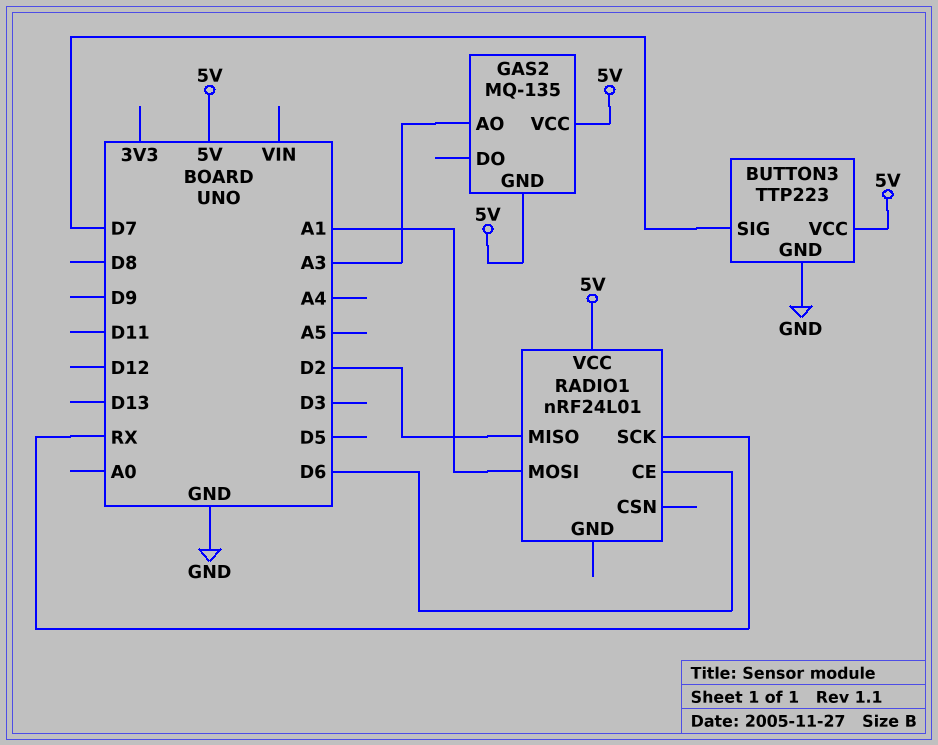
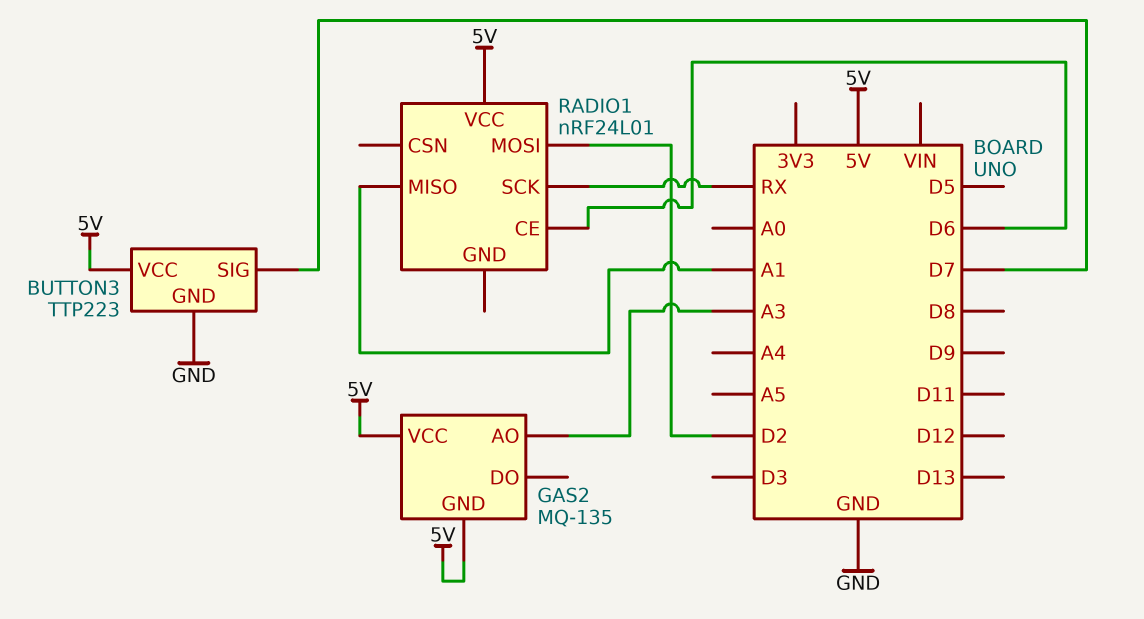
RADIO1 pin MISO: D2 -> A1
RADIO1 pin MOSI: A1 -> D2

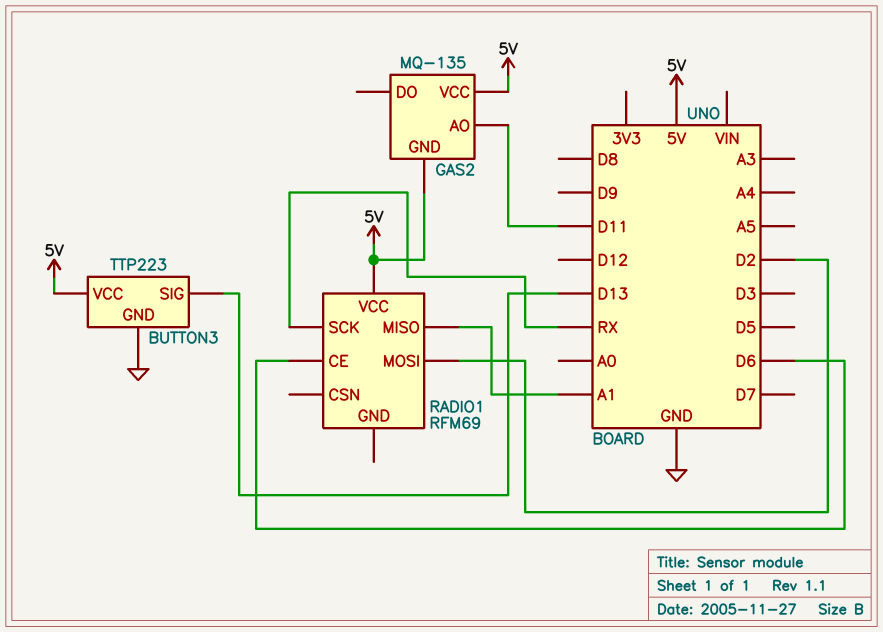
BUTTON3 pin SIG: D7 -> D13
GAS2 pin AO: A3 -> D11
RADIO1: nRF24L01 -> RFM69

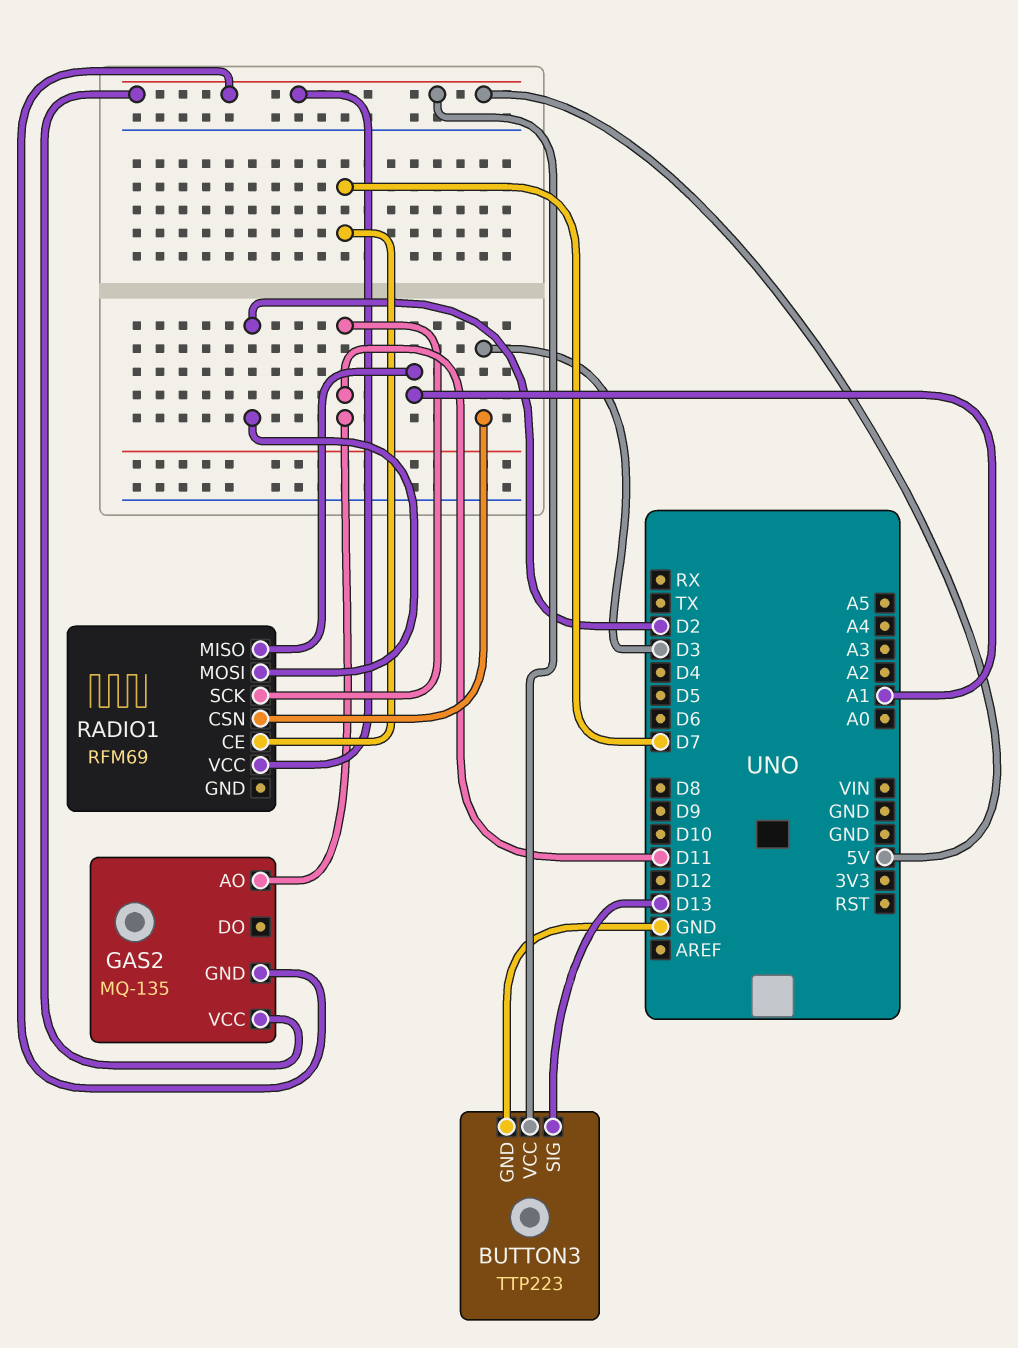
RADIO1 pin CE: D6 -> D7
RADIO1 pin CSN: none -> D3
RADIO1 pin SCK: RX -> D11

